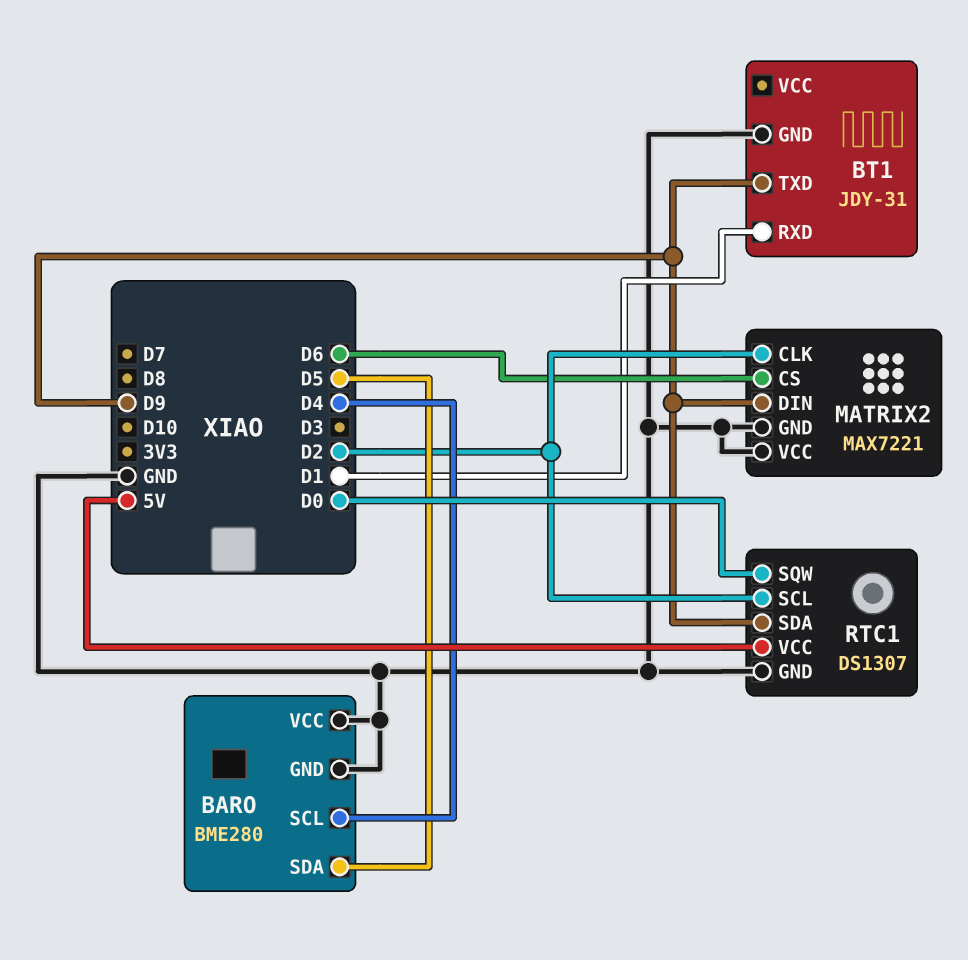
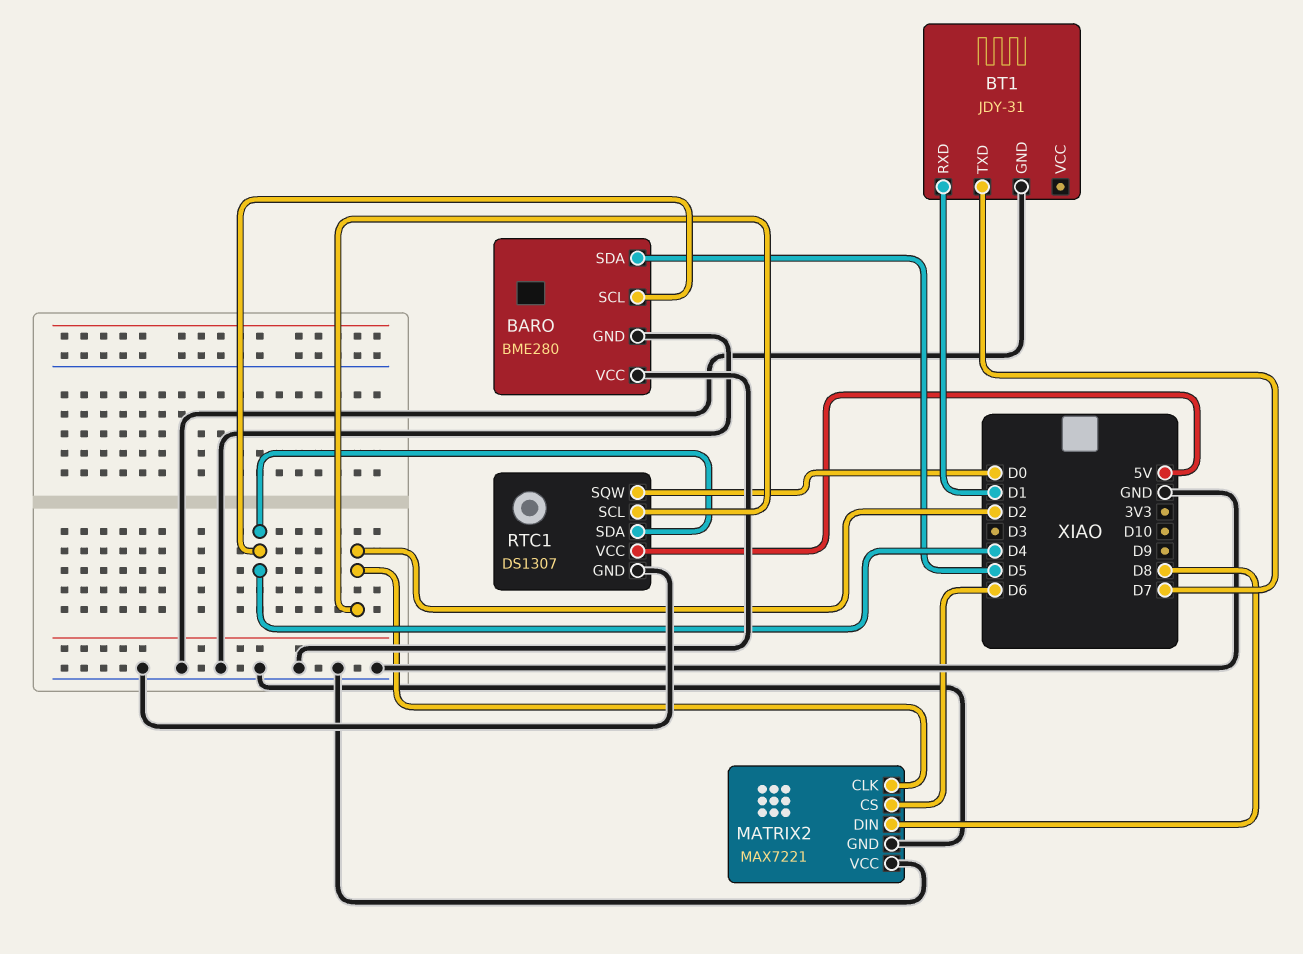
BT1 pin TXD: D9 -> D7
MATRIX2 pin DIN: D9 -> D8
RTC1 pin SDA: D9 -> D4

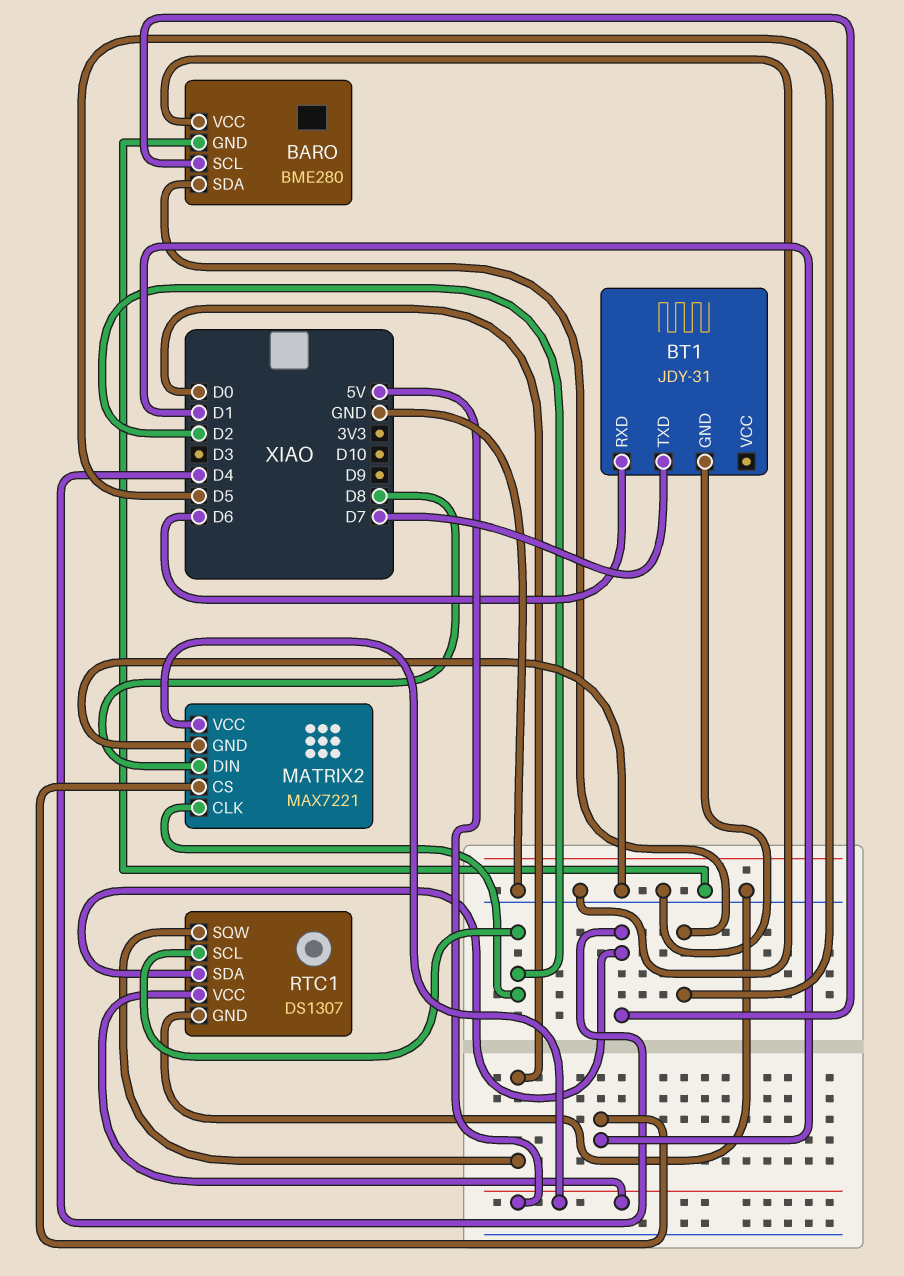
BT1 pin RXD: D1 -> D6
MATRIX2 pin CS: D6 -> D1
MATRIX2 pin VCC: GND -> 5V

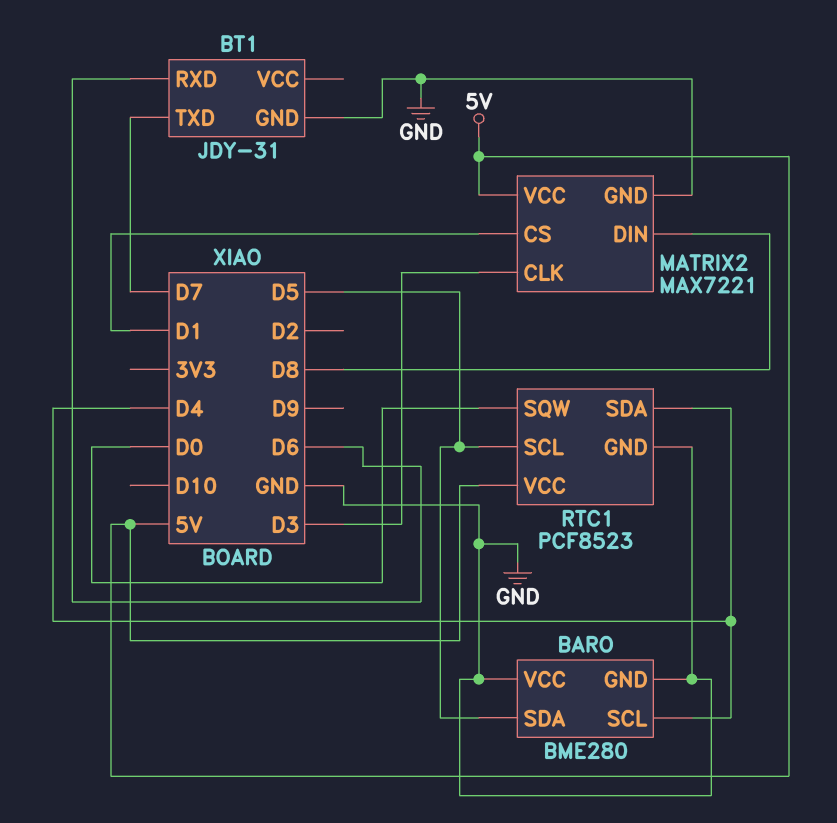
MATRIX2 pin CLK: D2 -> D3
RTC1: DS1307 -> PCF8523
RTC1 pin SCL: D2 -> D5

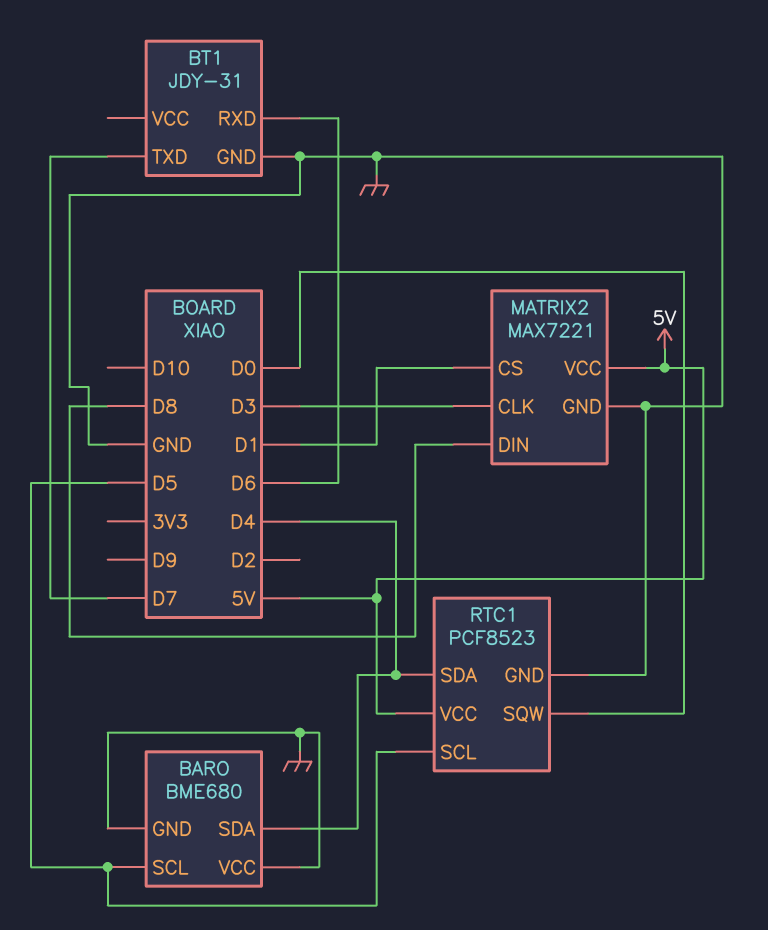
BARO: BME280 -> BME680
BARO pin SCL: D4 -> D5
BARO pin SDA: D5 -> D4

